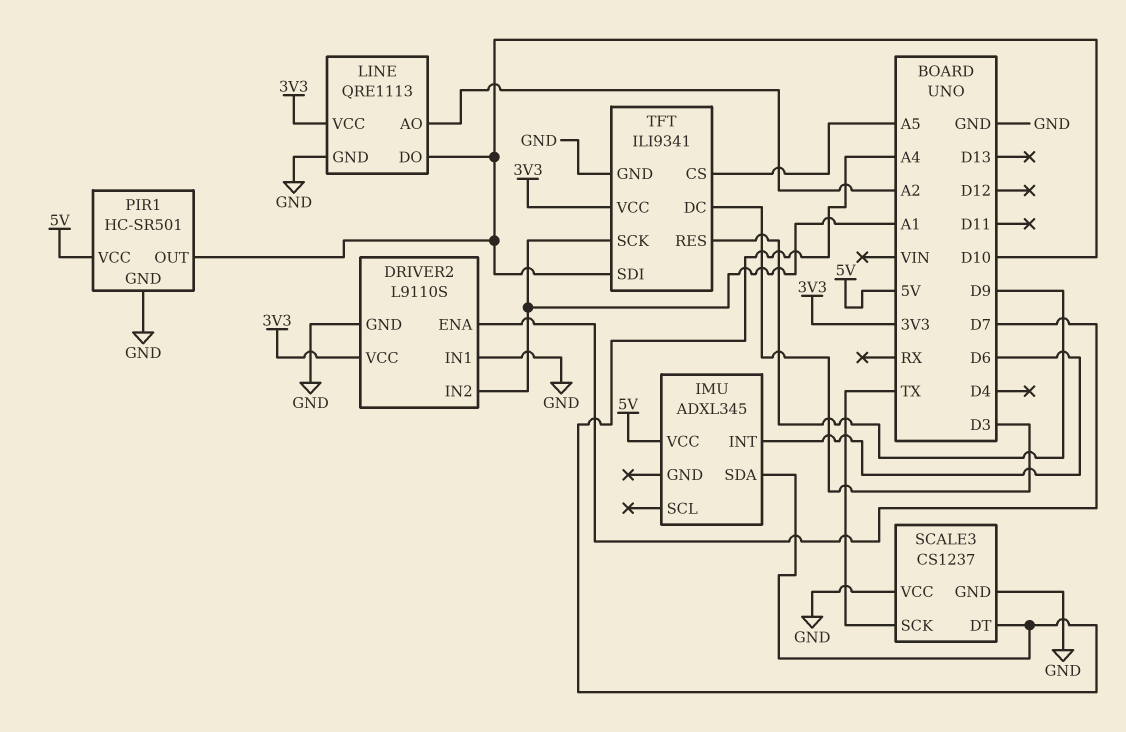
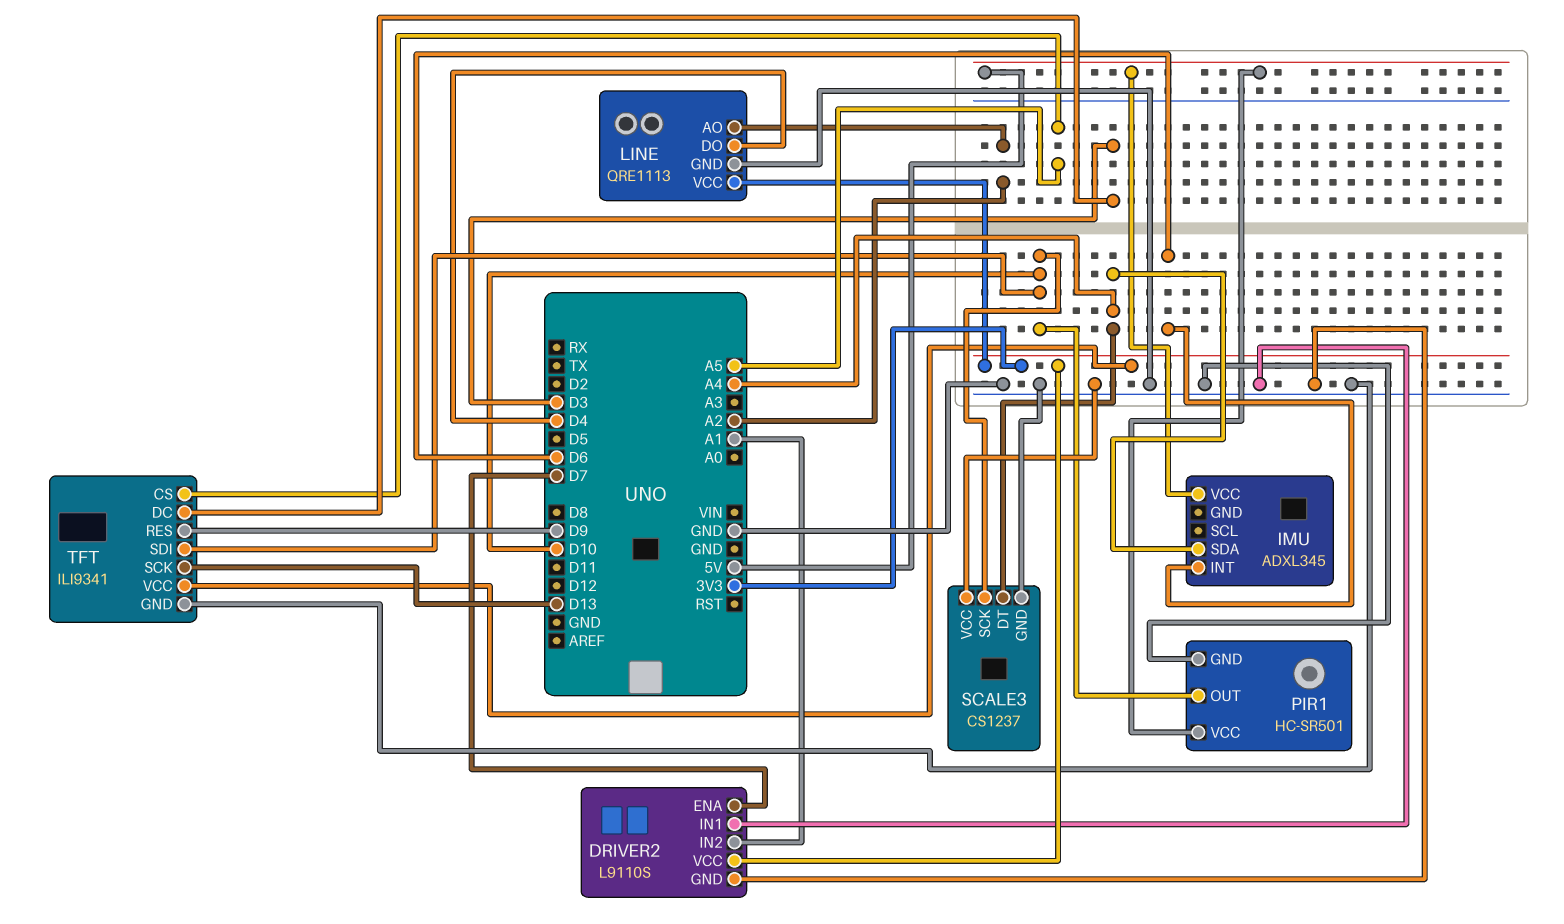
LINE pin DO: D10 -> D4
SCALE3 pin SCK: TX -> D10
TFT pin SCK: A1 -> D13

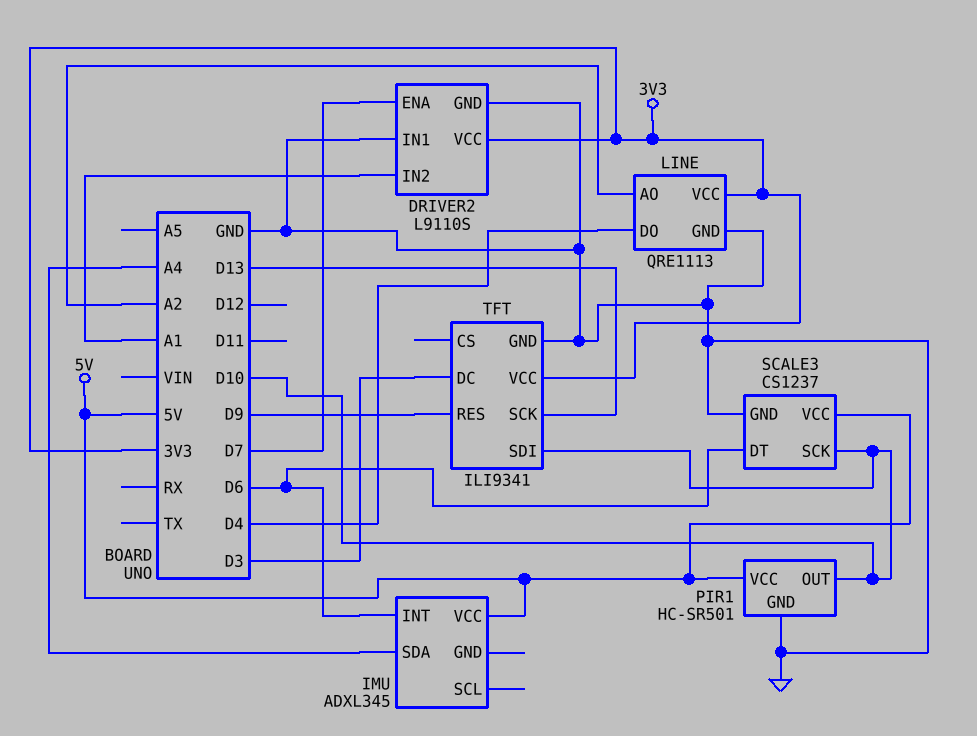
SCALE3 pin DT: A4 -> D6
SCALE3 pin VCC: GND -> 5V
TFT pin CS: A5 -> none

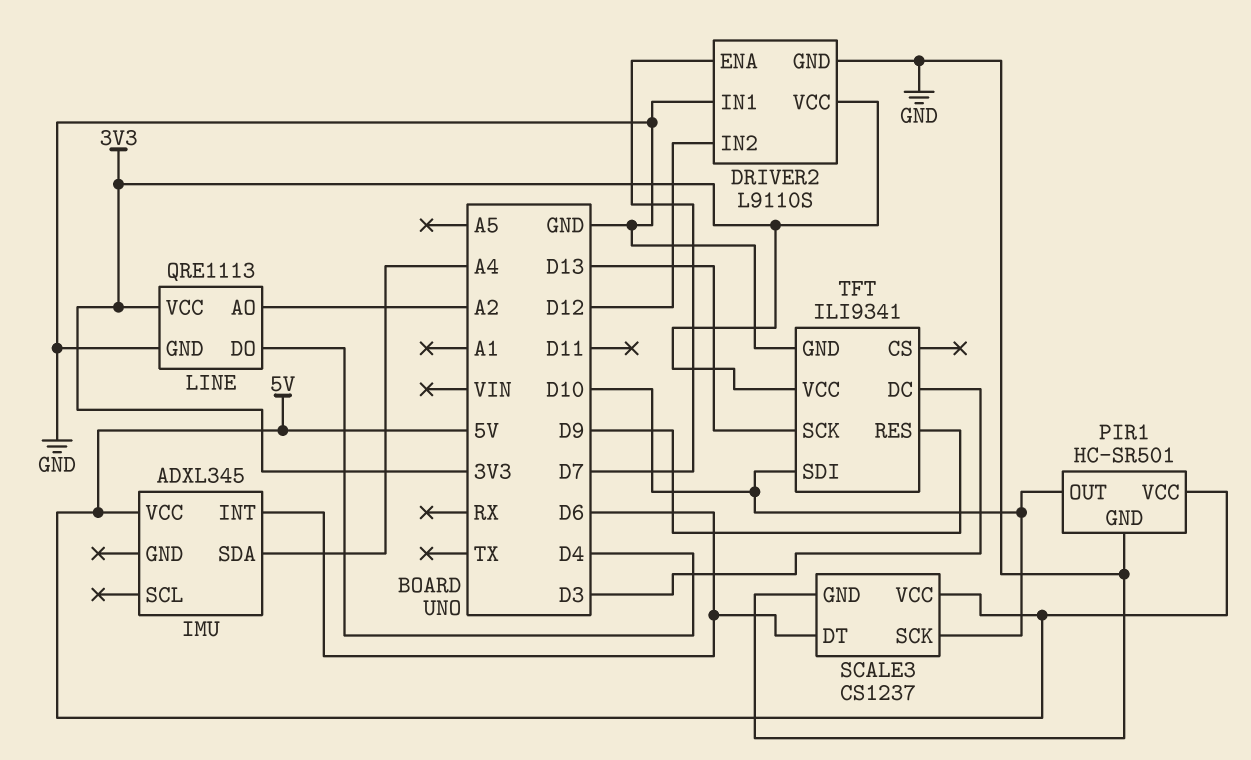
DRIVER2 pin IN2: A1 -> D12

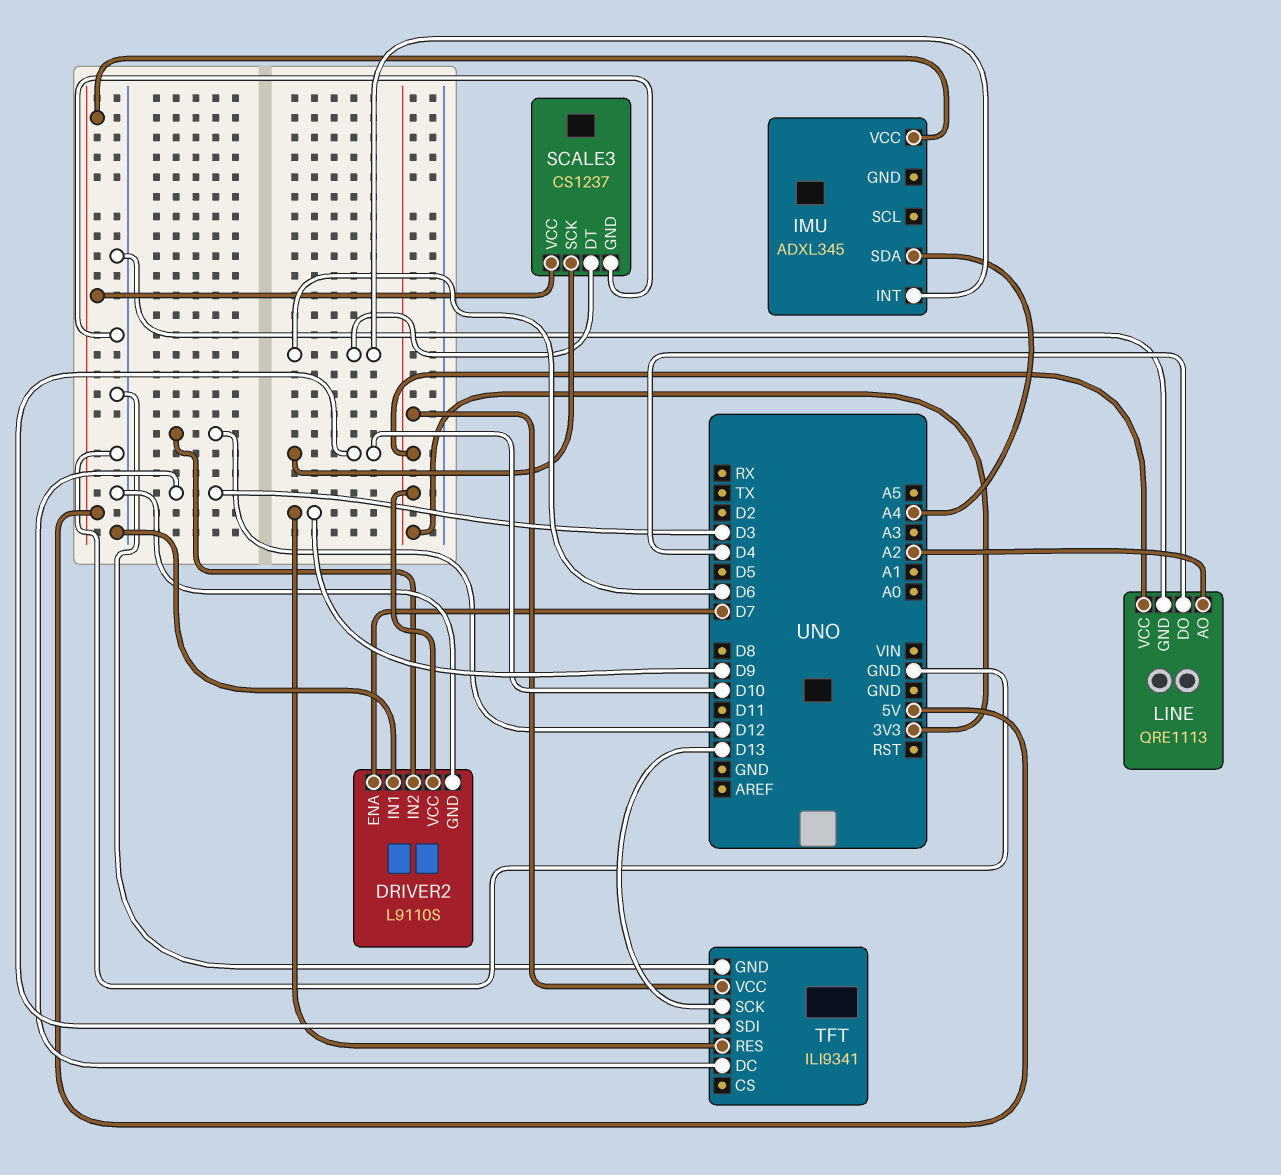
PIR1: HC-SR501 -> none
PIR1 pin GND: GND -> none
PIR1 pin OUT: D10 -> none
PIR1 pin VCC: 5V -> none

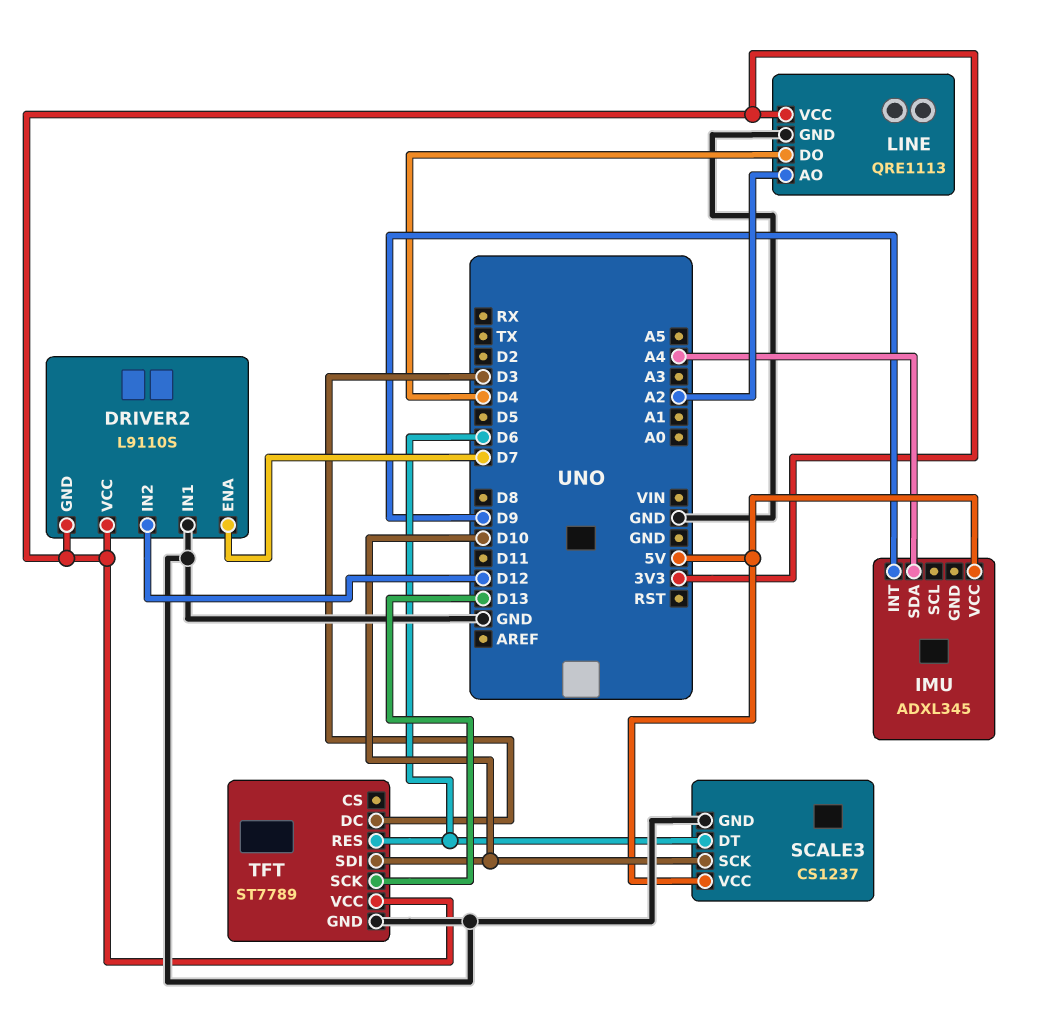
DRIVER2 pin GND: GND -> 3V3
IMU pin INT: D6 -> D9
TFT: ILI9341 -> ST7789
TFT pin RES: D9 -> D6

